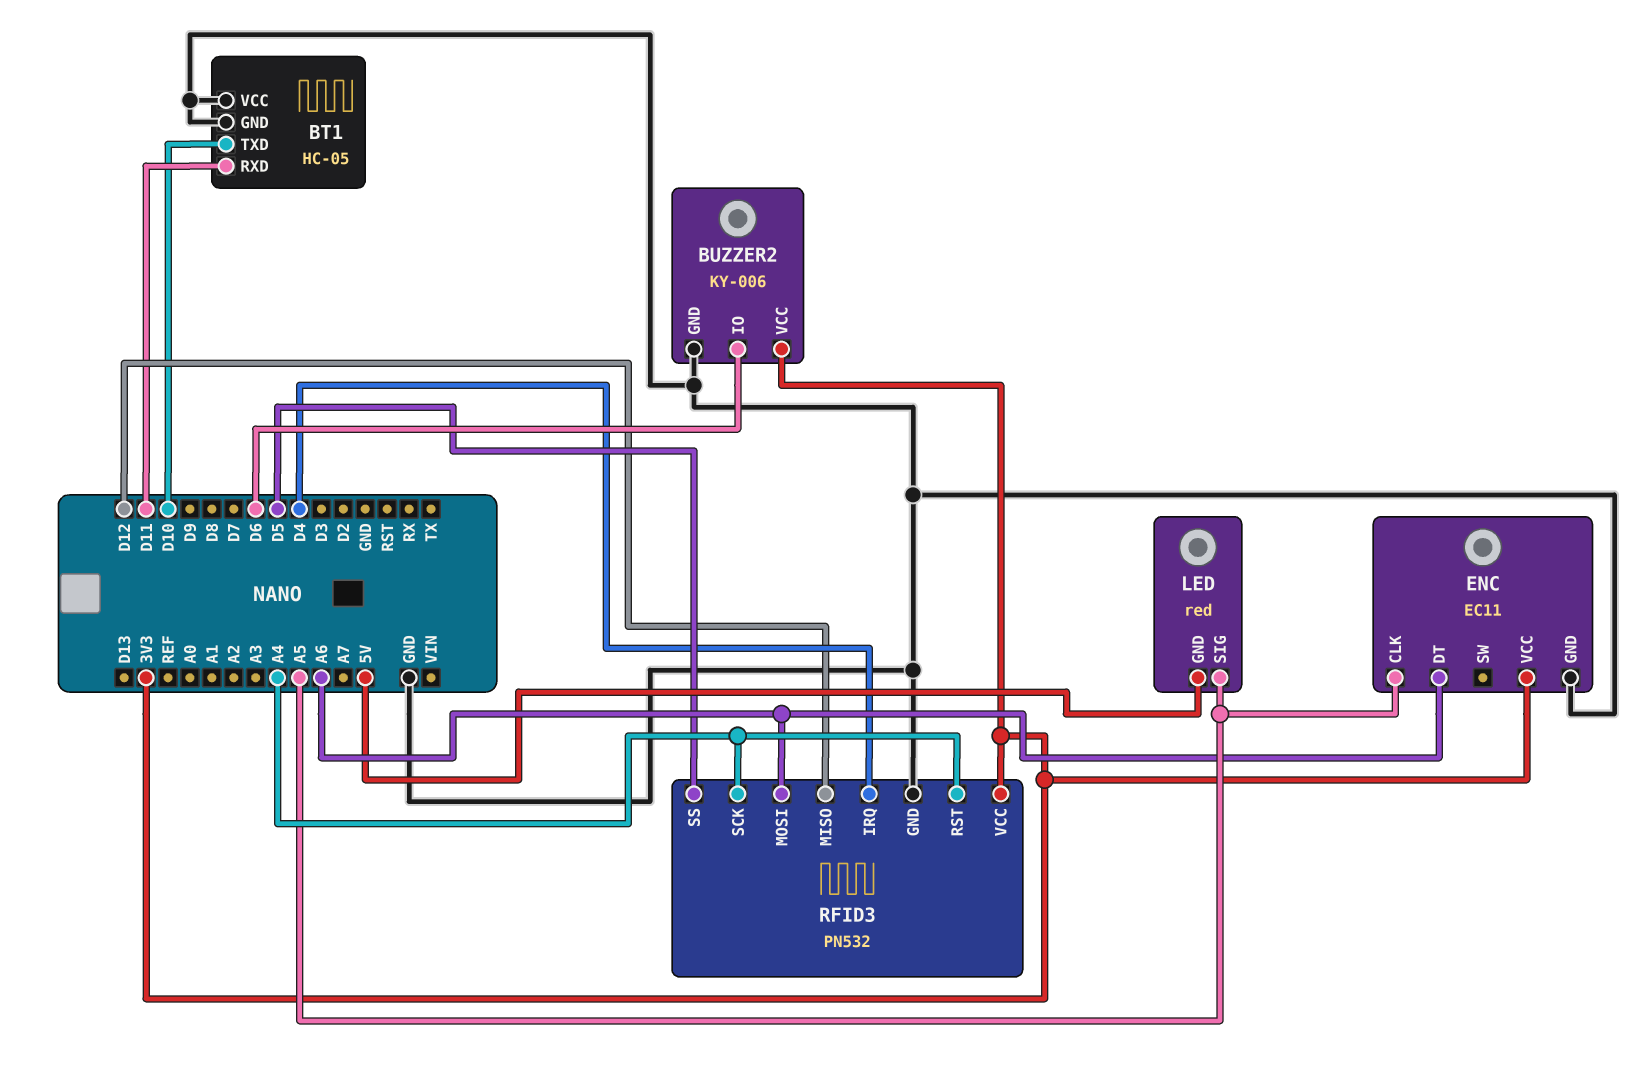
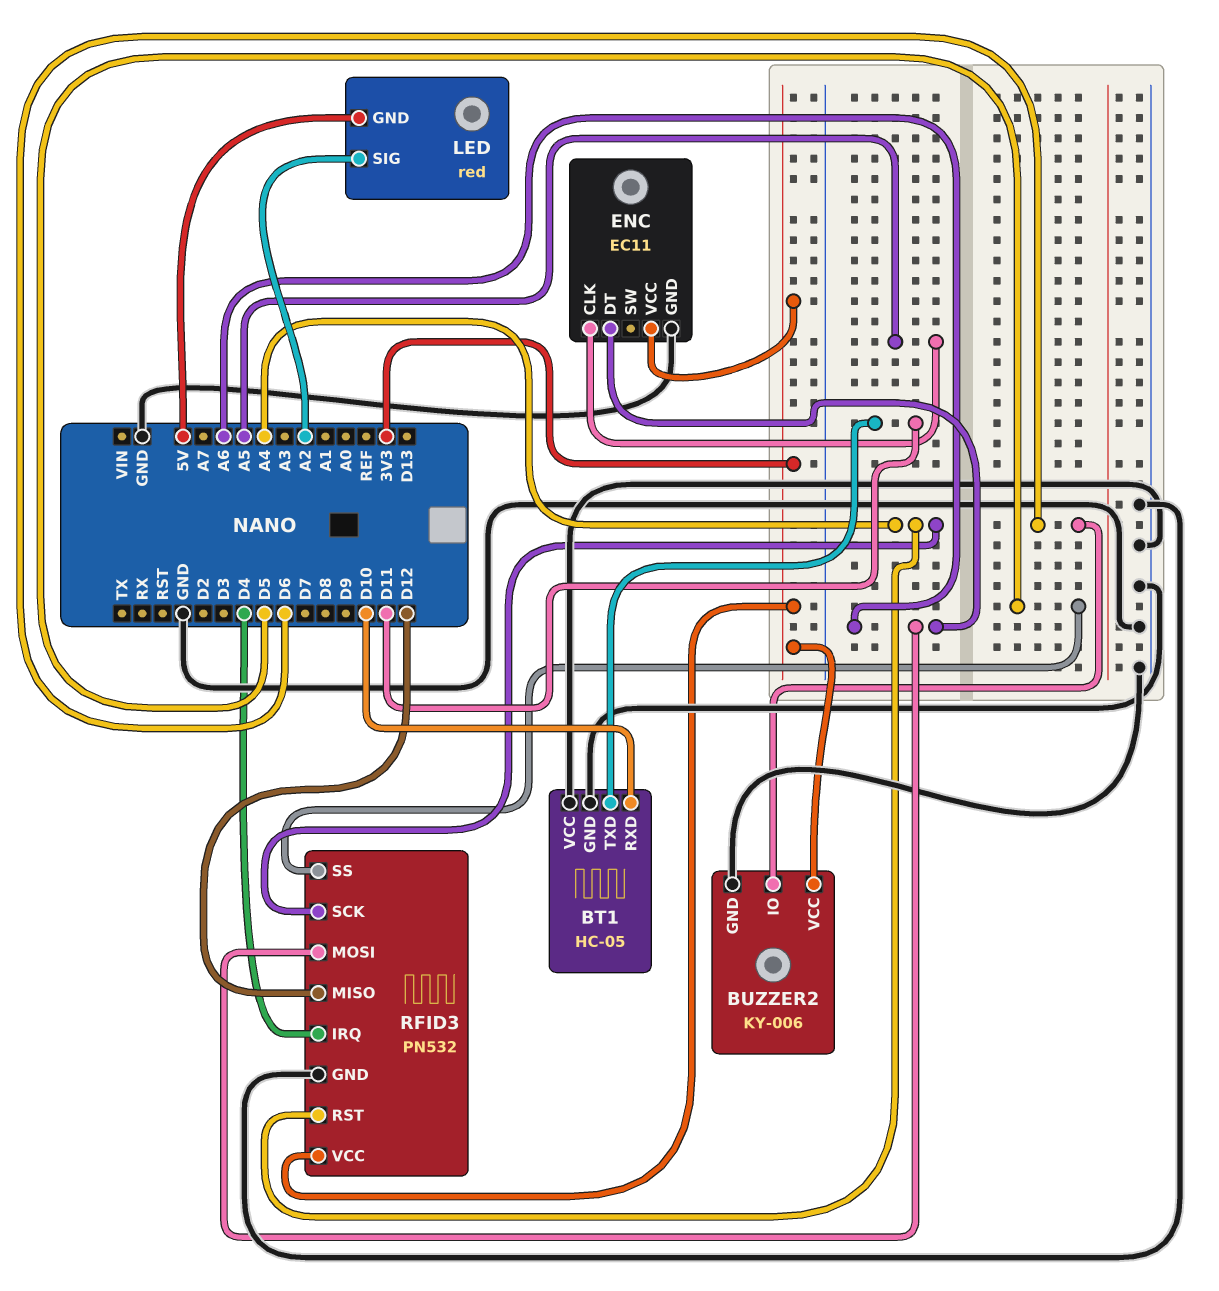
BT1 pin RXD: D11 -> D10
BT1 pin TXD: D10 -> D11
LED pin SIG: A5 -> A2

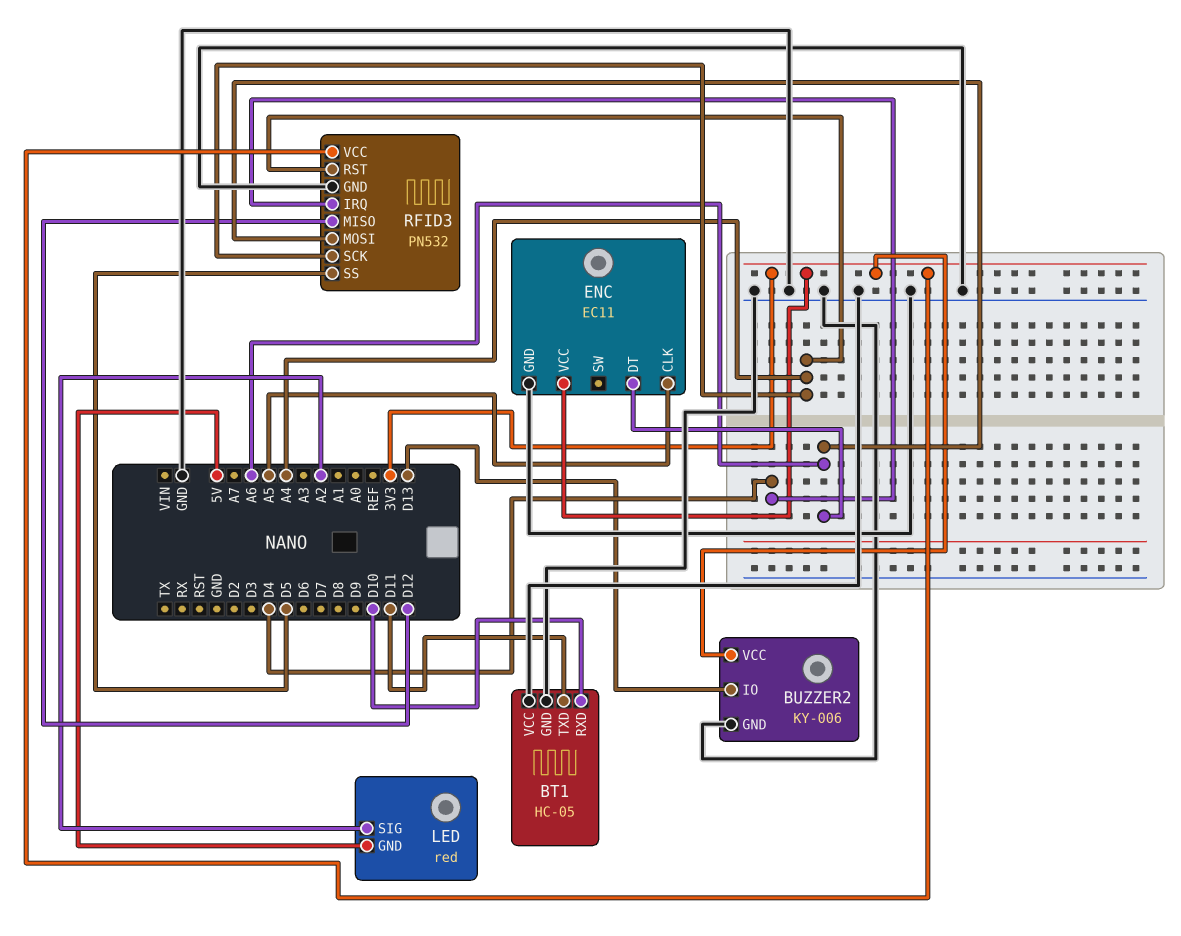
BUZZER2 pin IO: D6 -> D13

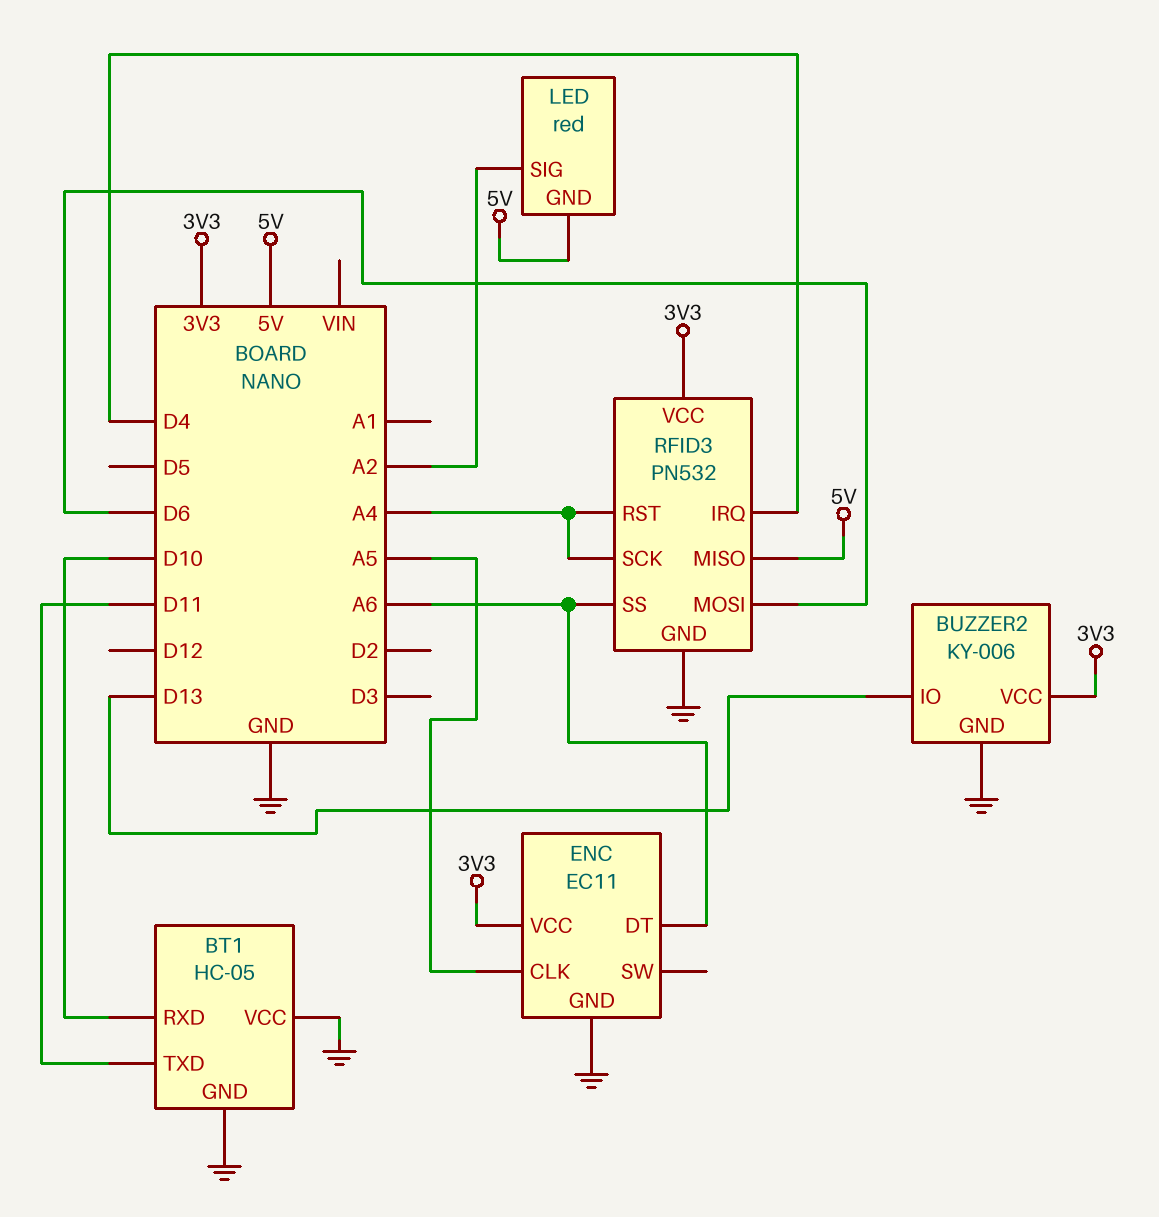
RFID3 pin MISO: D12 -> 5V
RFID3 pin MOSI: A6 -> D6
RFID3 pin SS: D5 -> A6

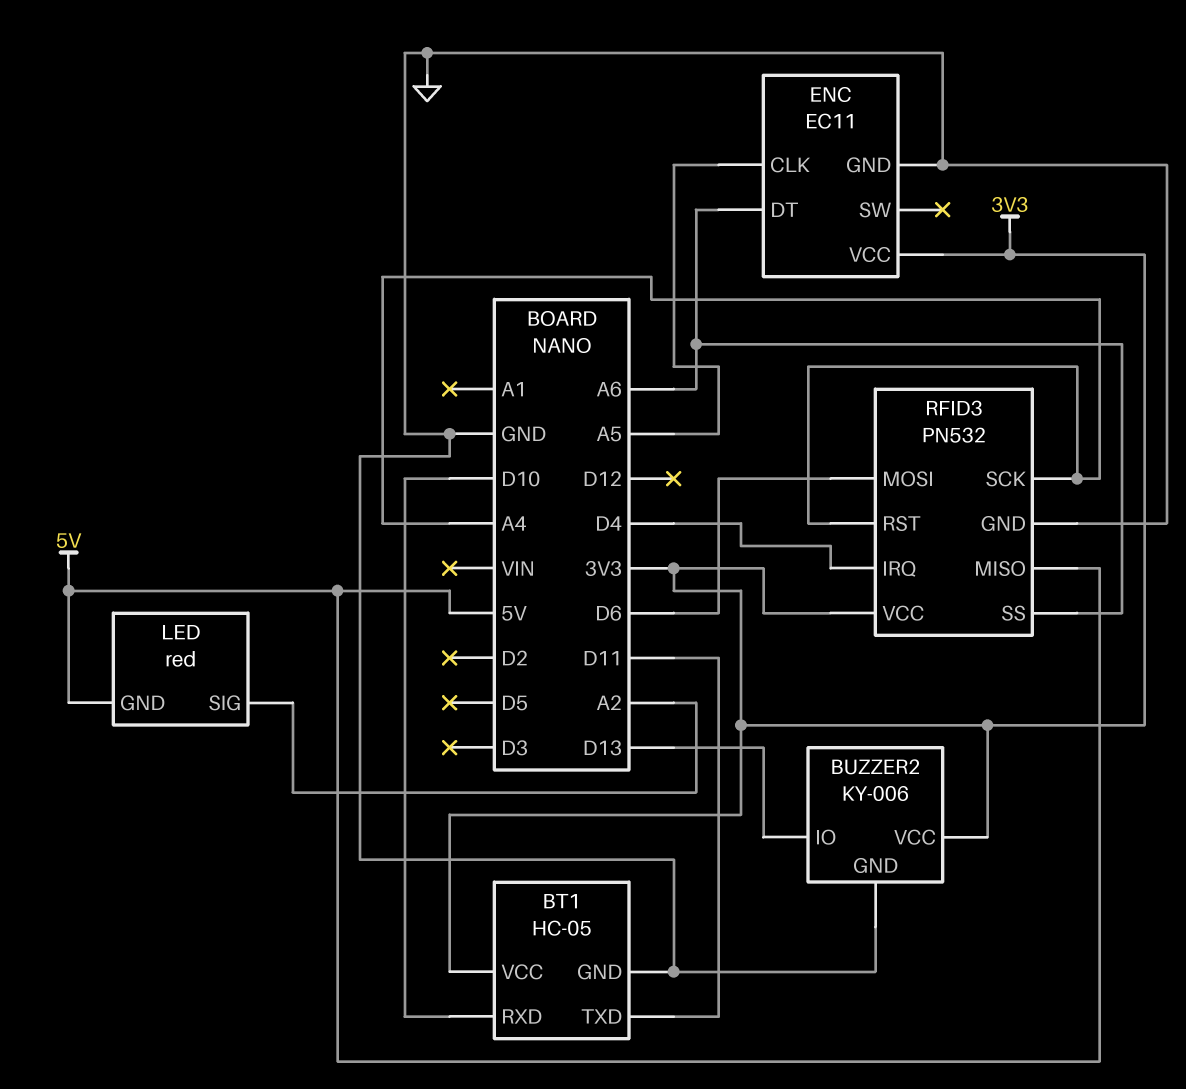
BT1 pin VCC: GND -> 3V3

